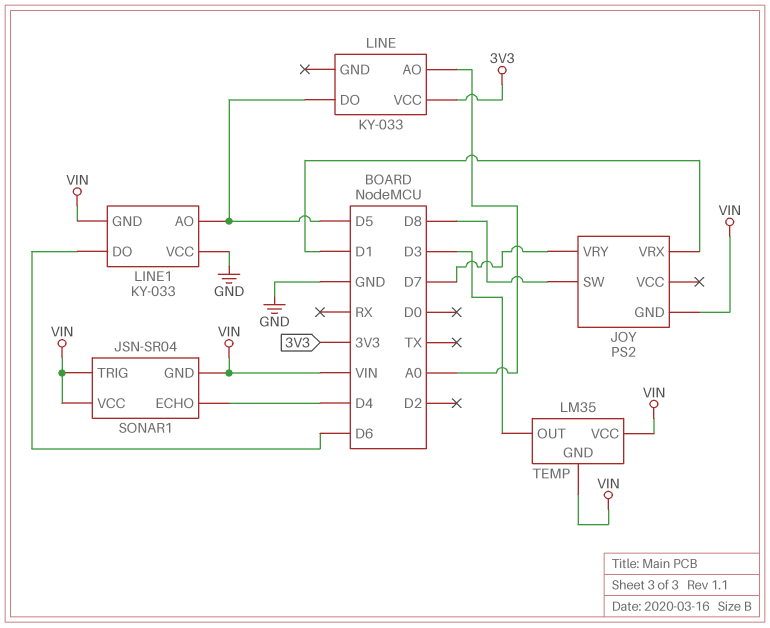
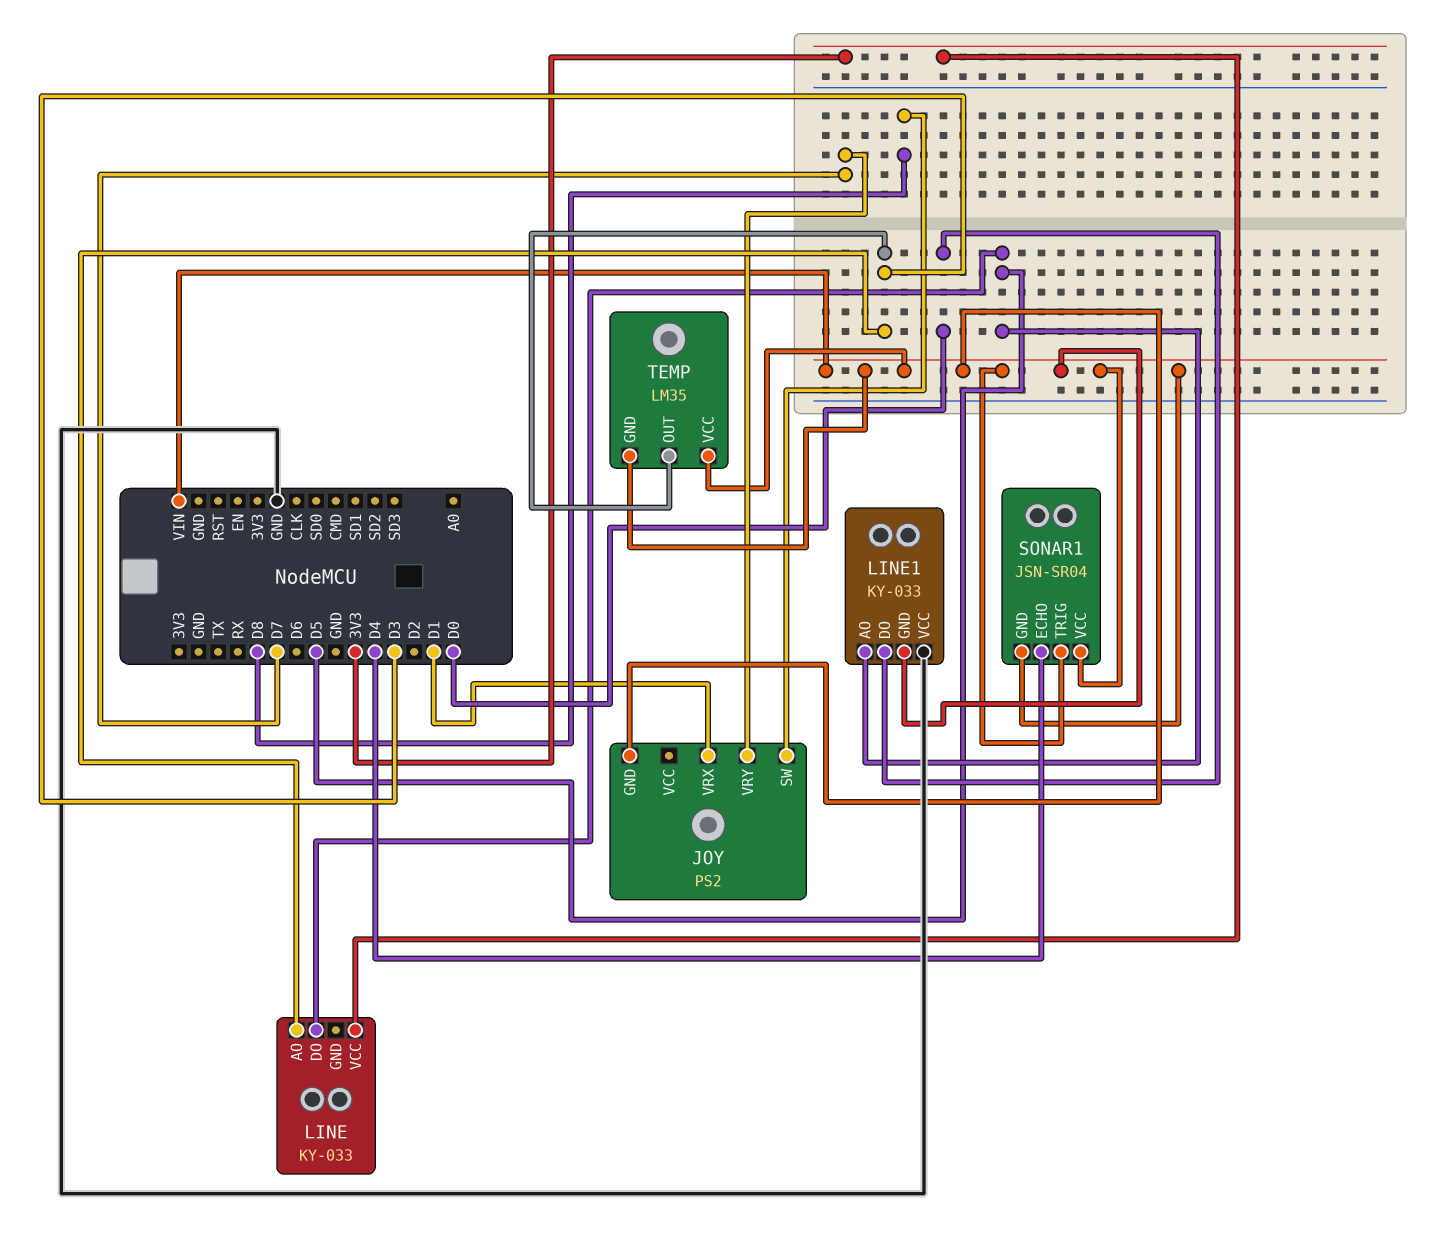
LINE pin AO: A0 -> D3
LINE1 pin DO: D6 -> D0

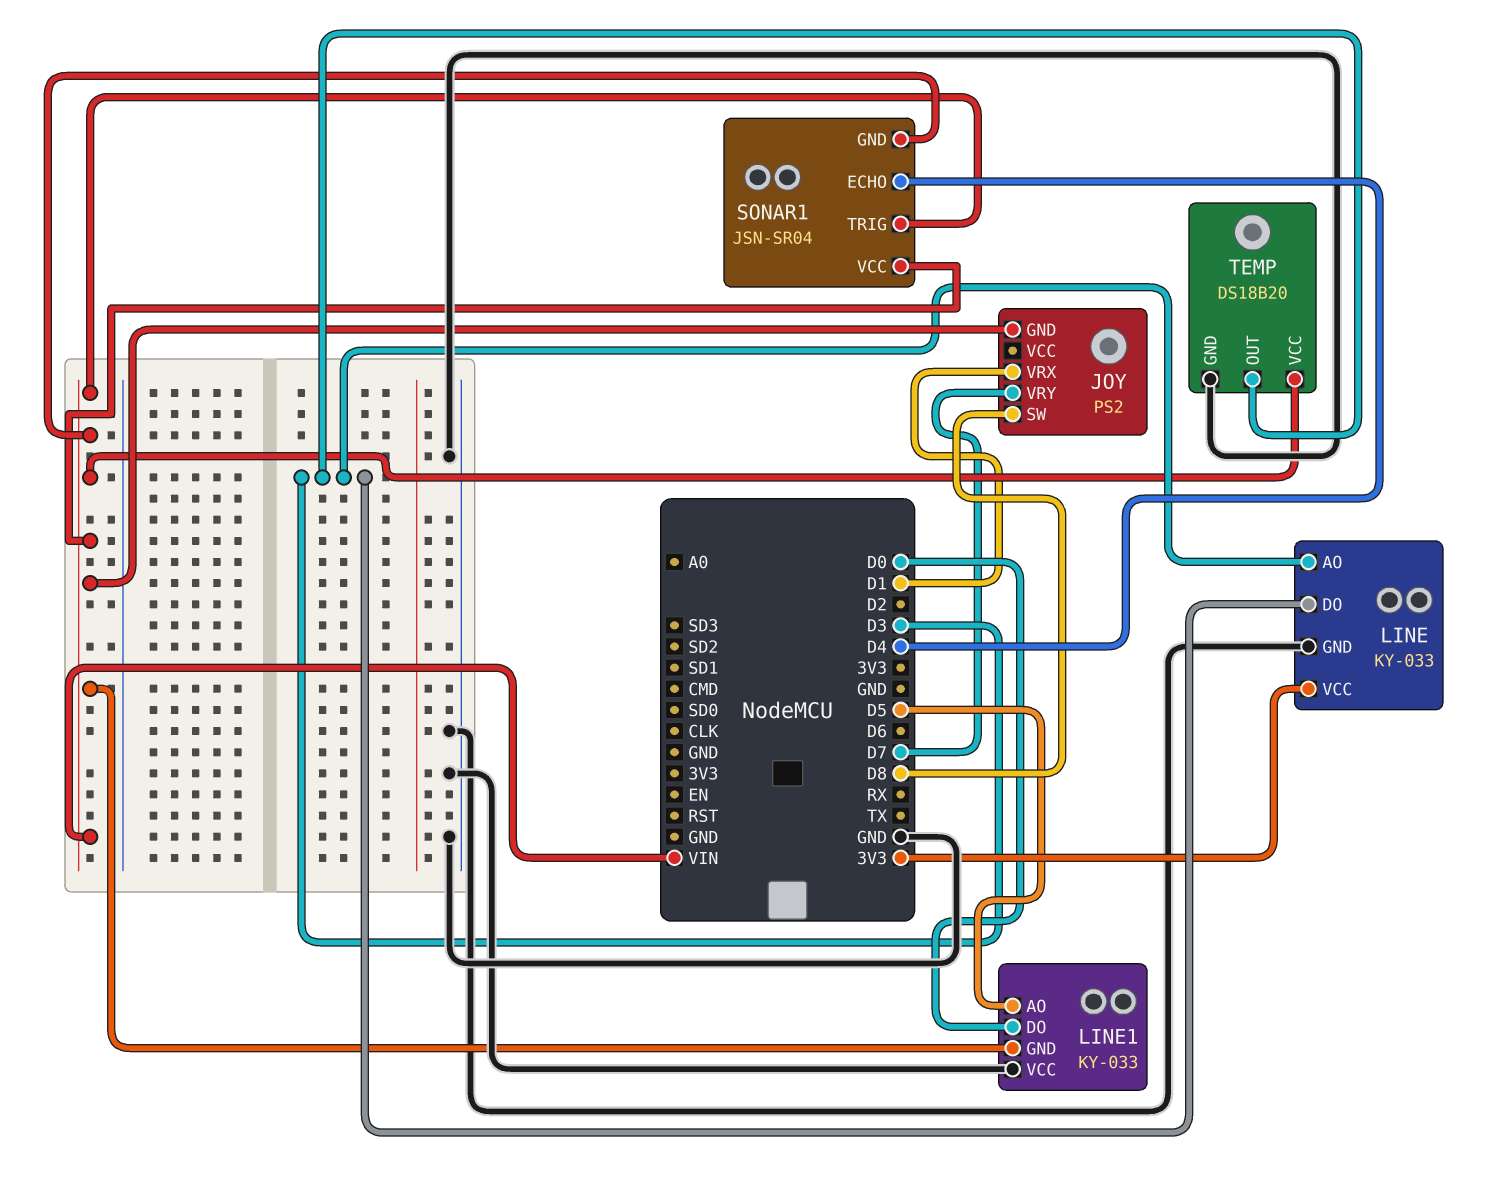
LINE pin DO: D5 -> D3
LINE pin GND: none -> GND
TEMP: LM35 -> DS18B20
TEMP pin GND: VIN -> GND

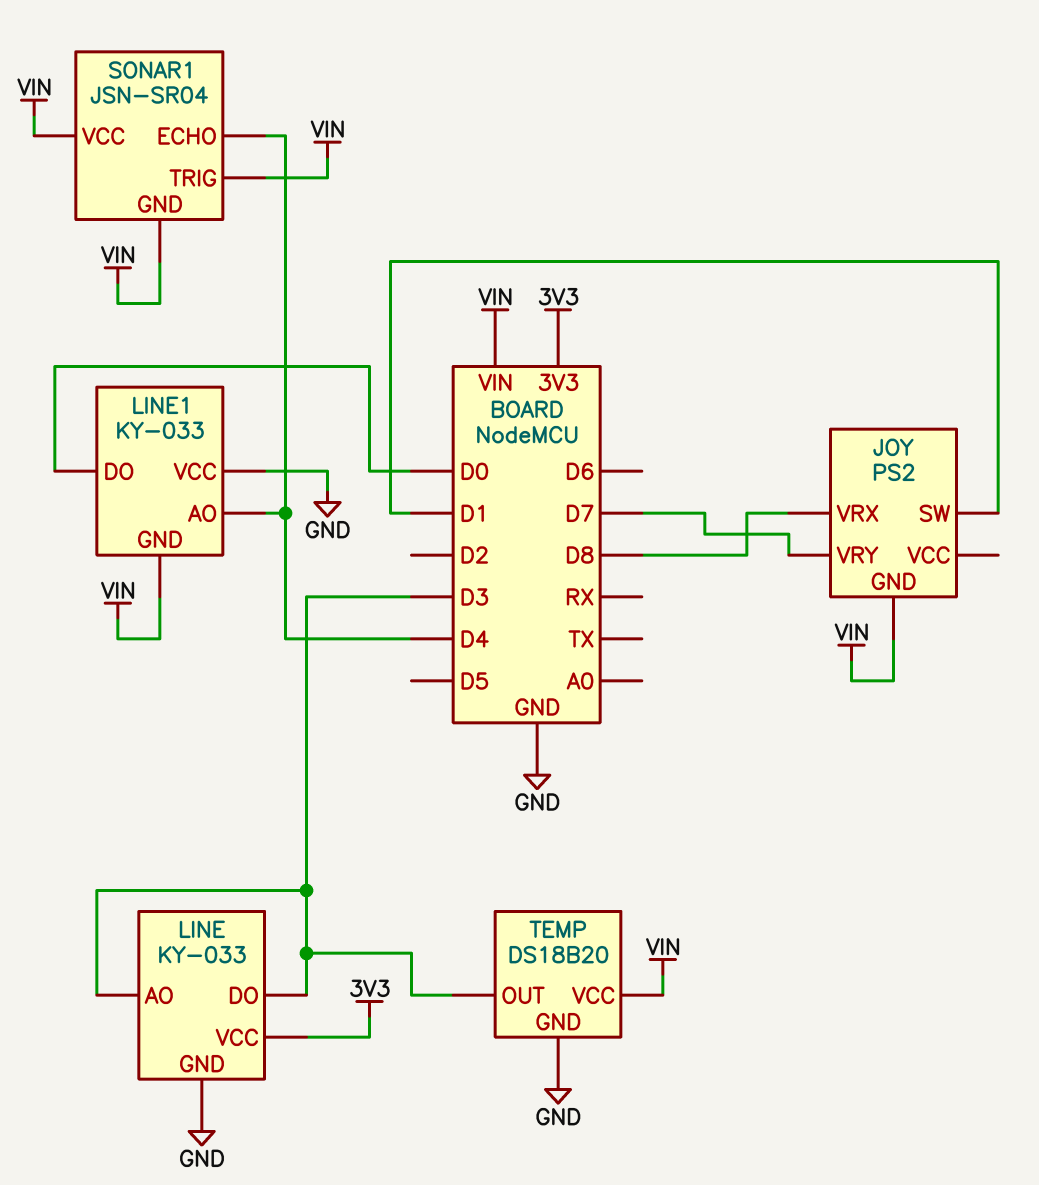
JOY pin SW: D8 -> D1
JOY pin VRX: D1 -> D8
LINE1 pin AO: D5 -> D4

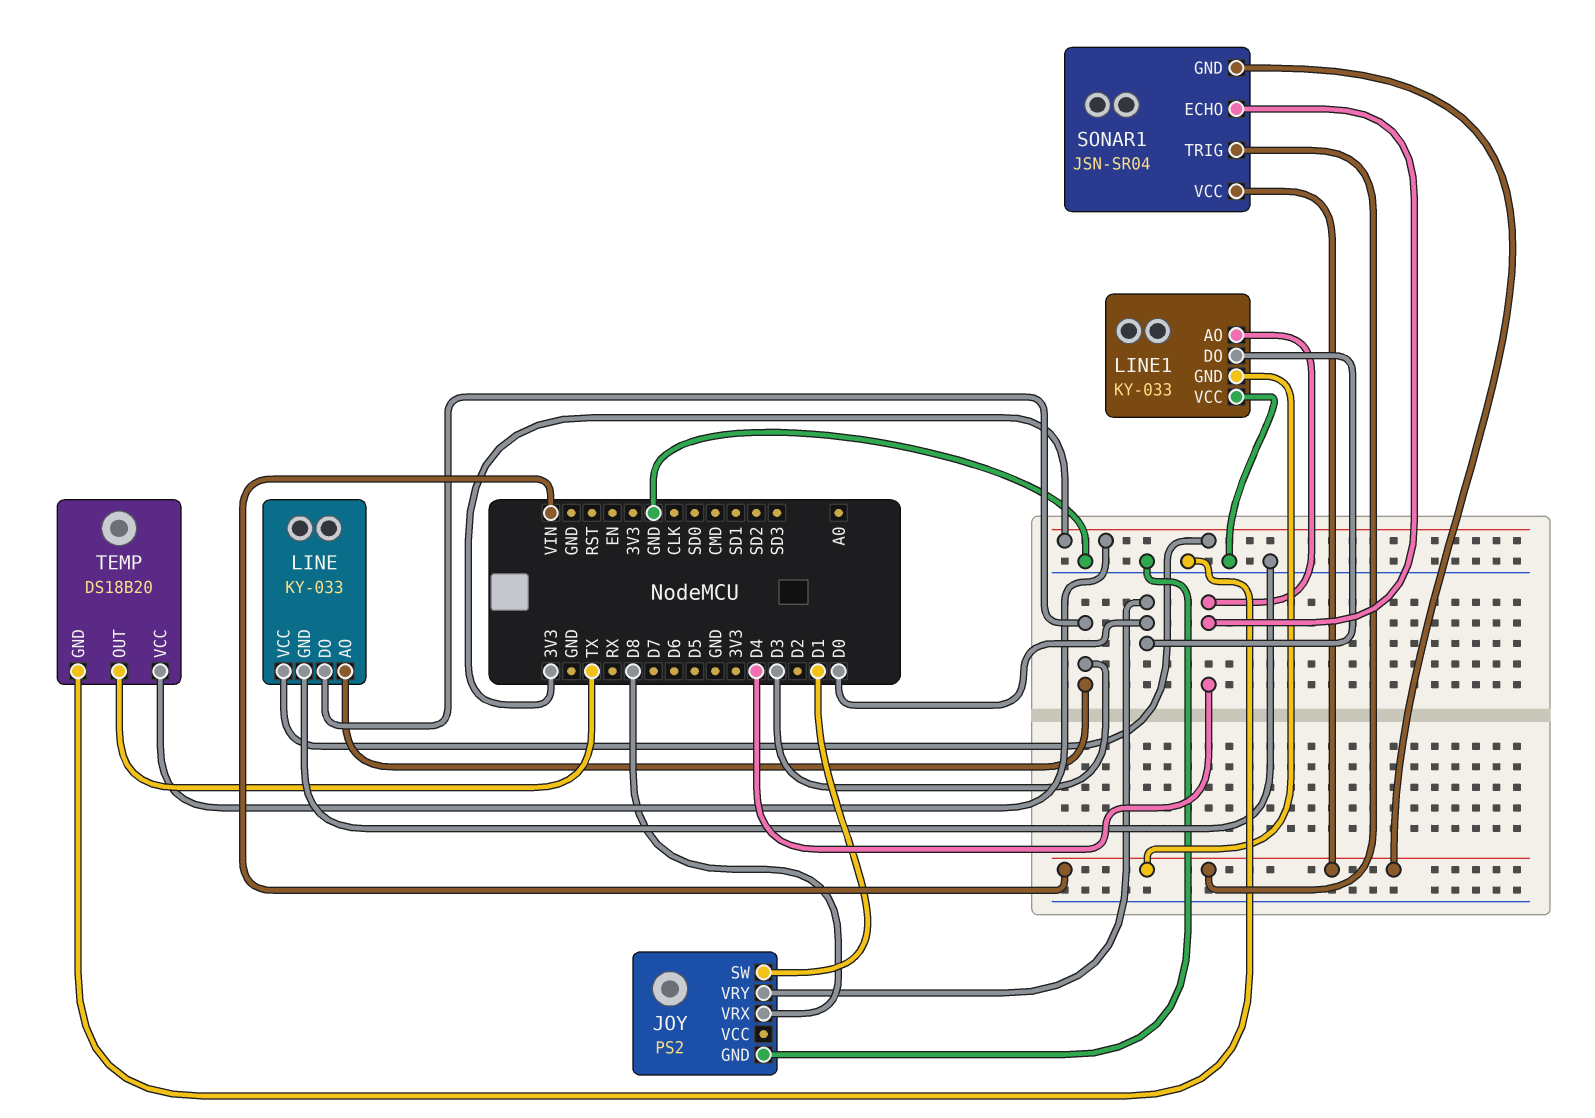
JOY pin GND: VIN -> GND
JOY pin VRY: D7 -> D0
TEMP pin OUT: D3 -> TX
TEMP pin VCC: VIN -> 3V3

